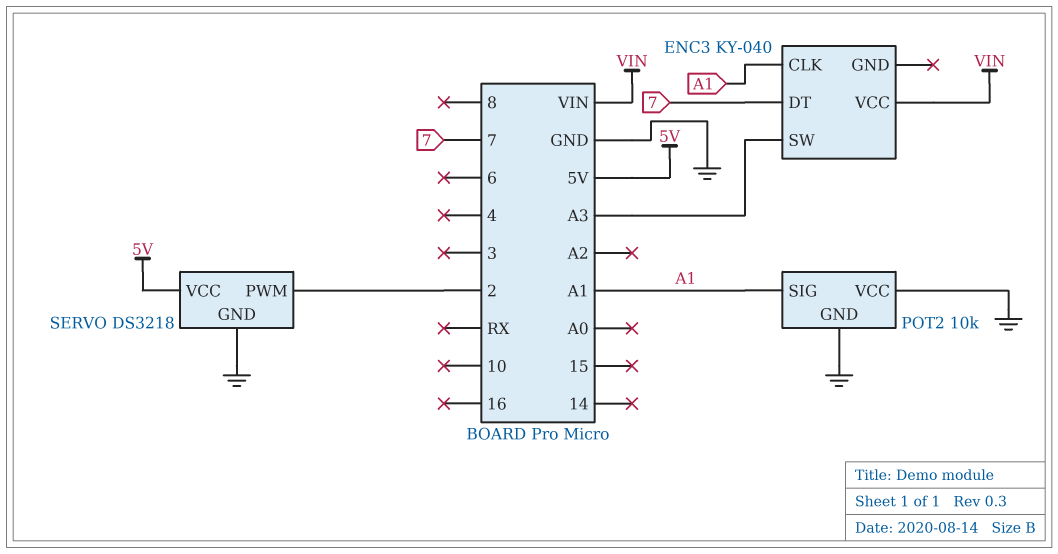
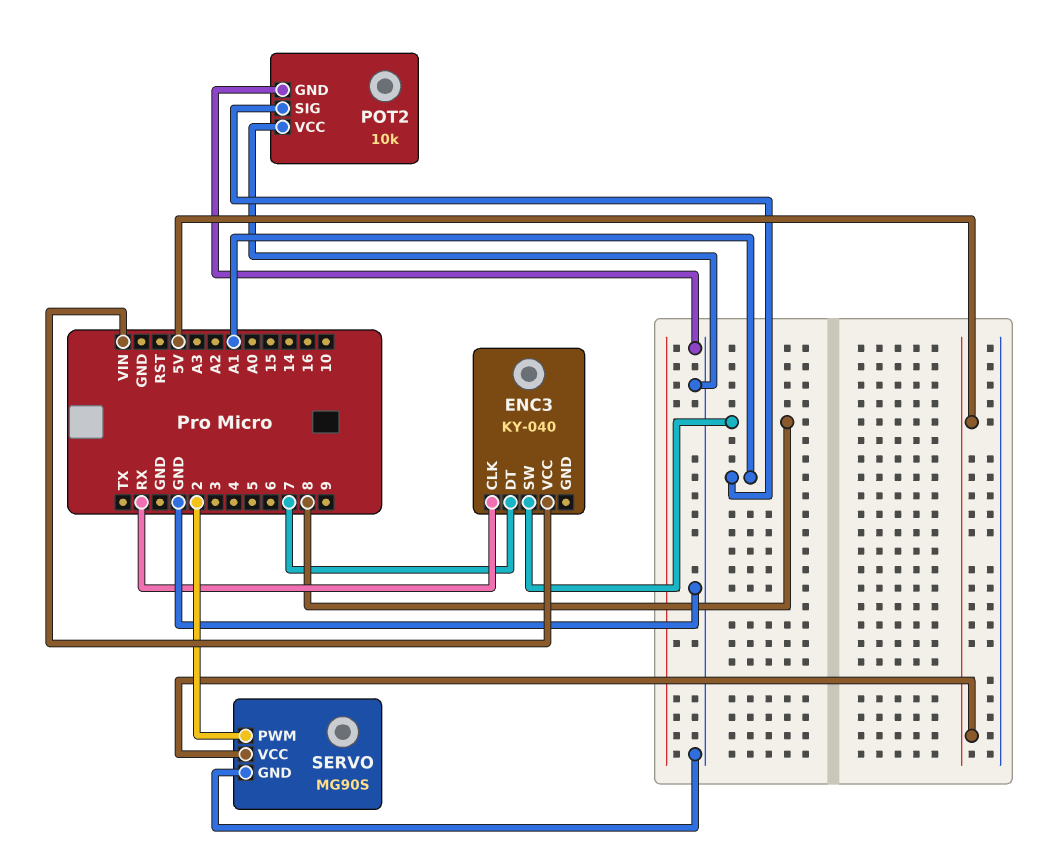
ENC3 pin CLK: A1 -> RX
ENC3 pin SW: A3 -> 8
SERVO: DS3218 -> MG90S

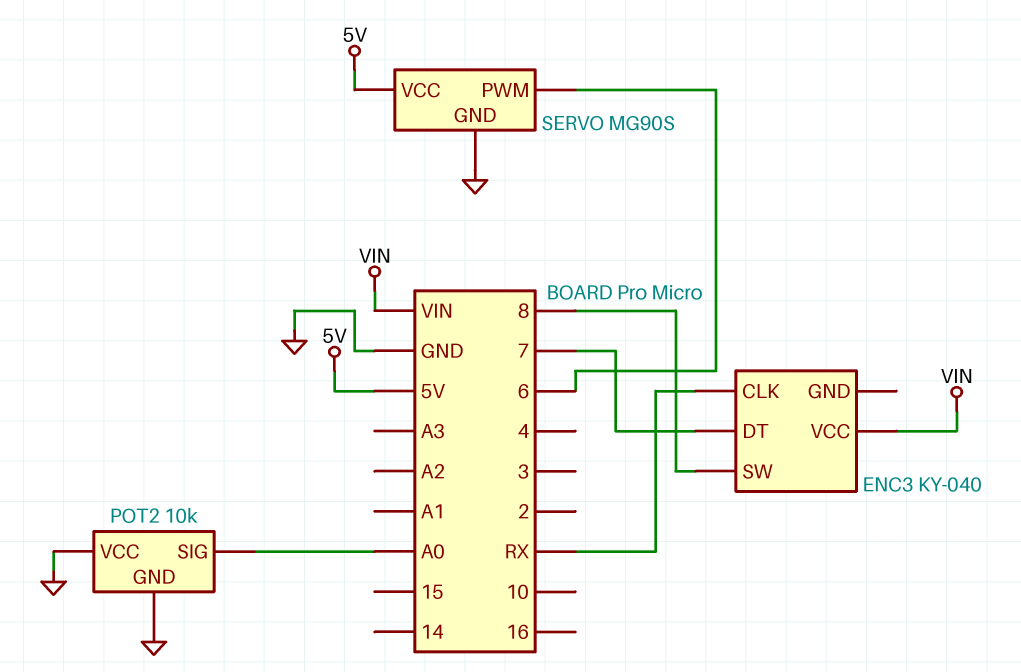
POT2 pin SIG: A1 -> A0
SERVO pin PWM: 2 -> 6

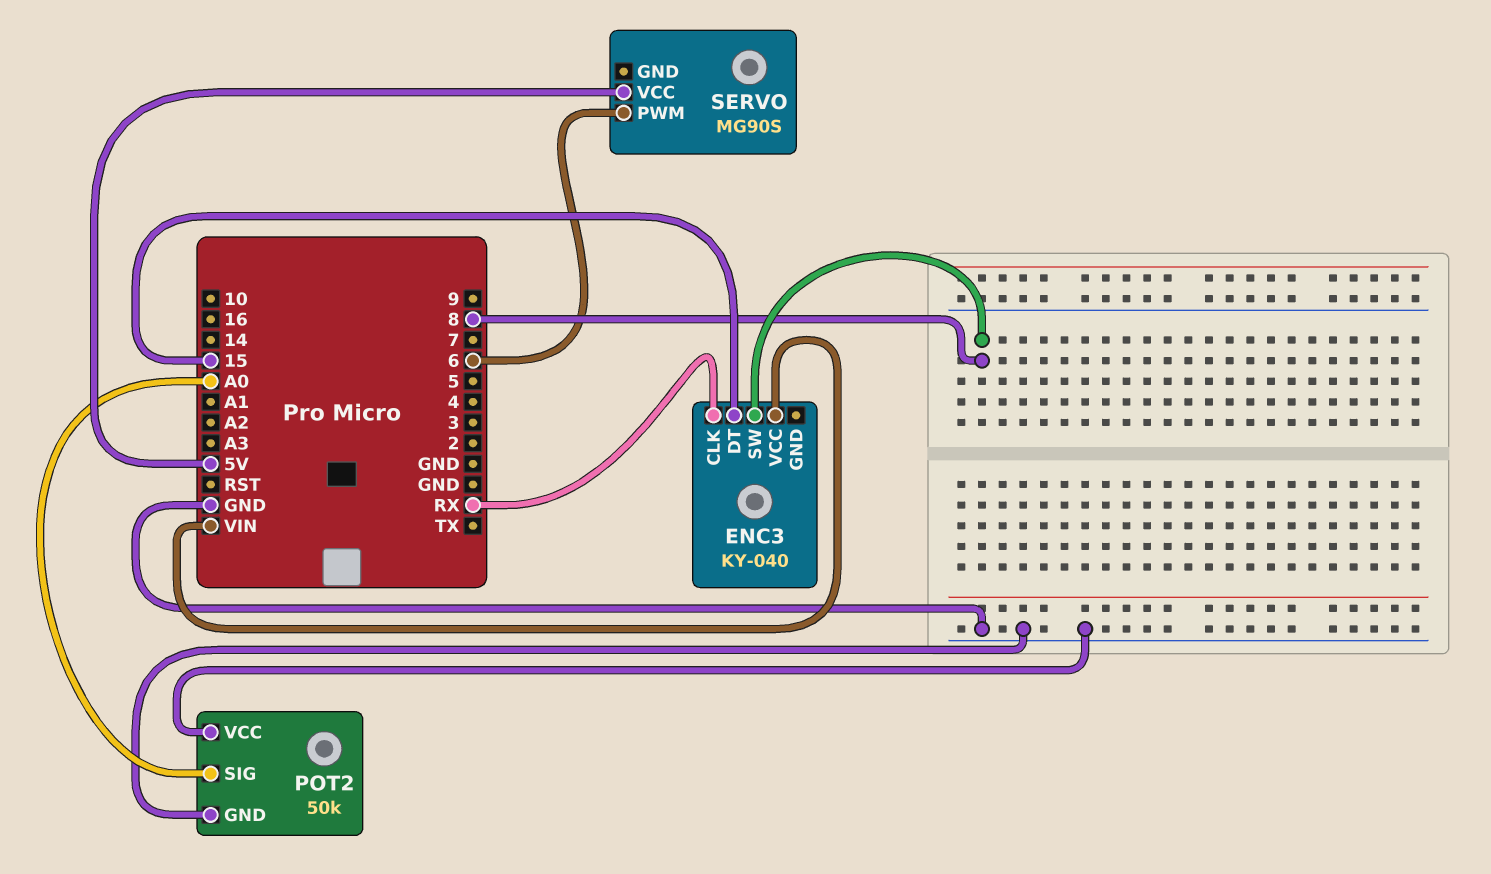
ENC3 pin DT: 7 -> 15
POT2: 10k -> 50k
SERVO pin GND: GND -> none

